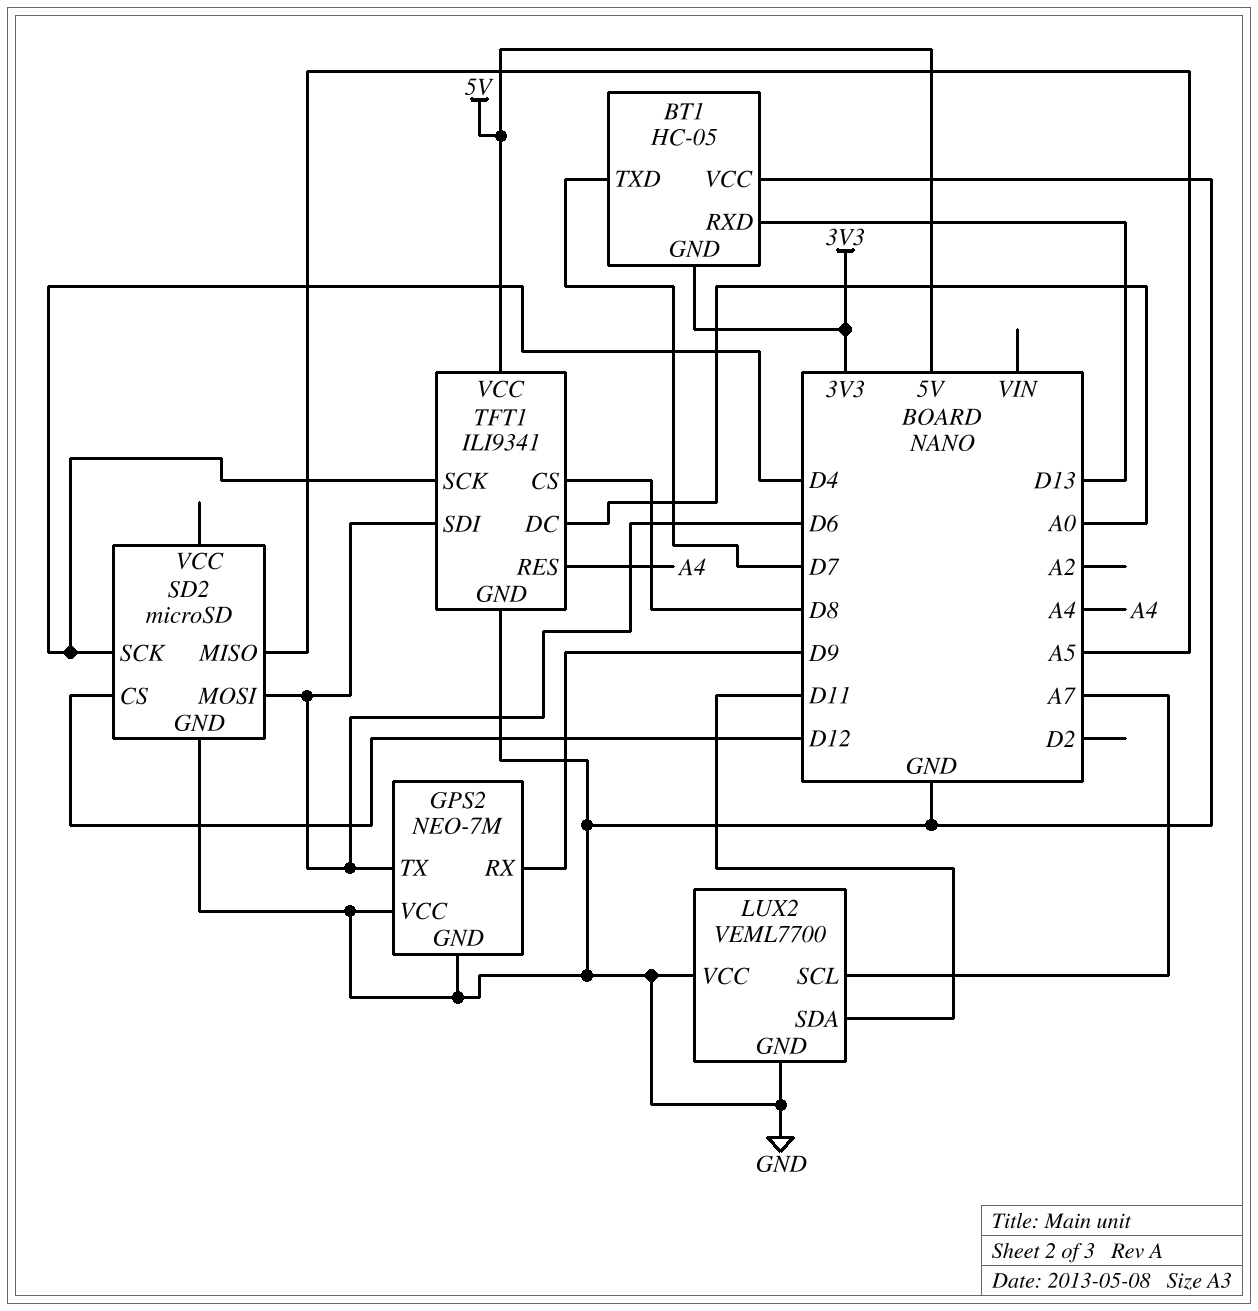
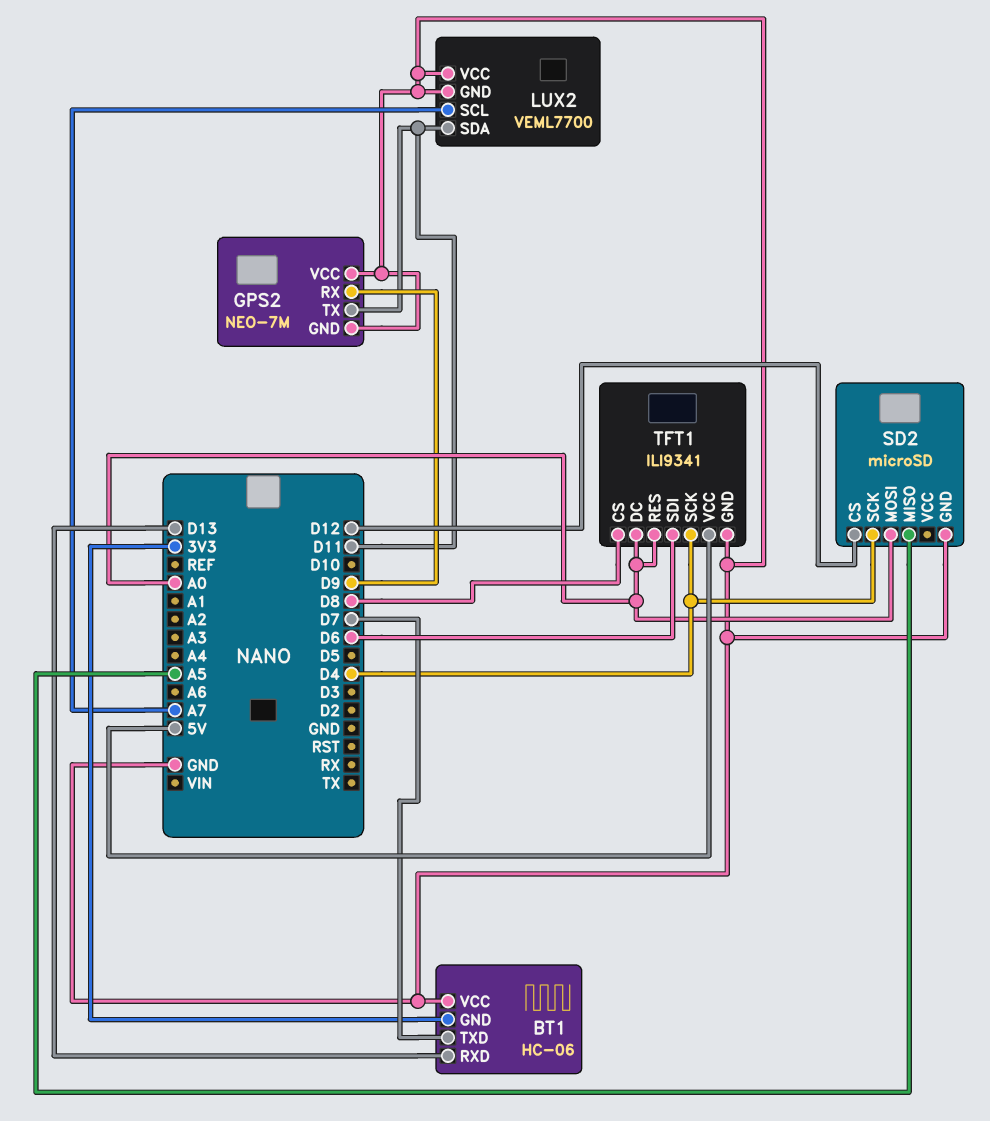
BT1: HC-05 -> HC-06
GPS2 pin TX: D6 -> D11
SD2 pin MOSI: D6 -> A0
TFT1 pin RES: A4 -> A0

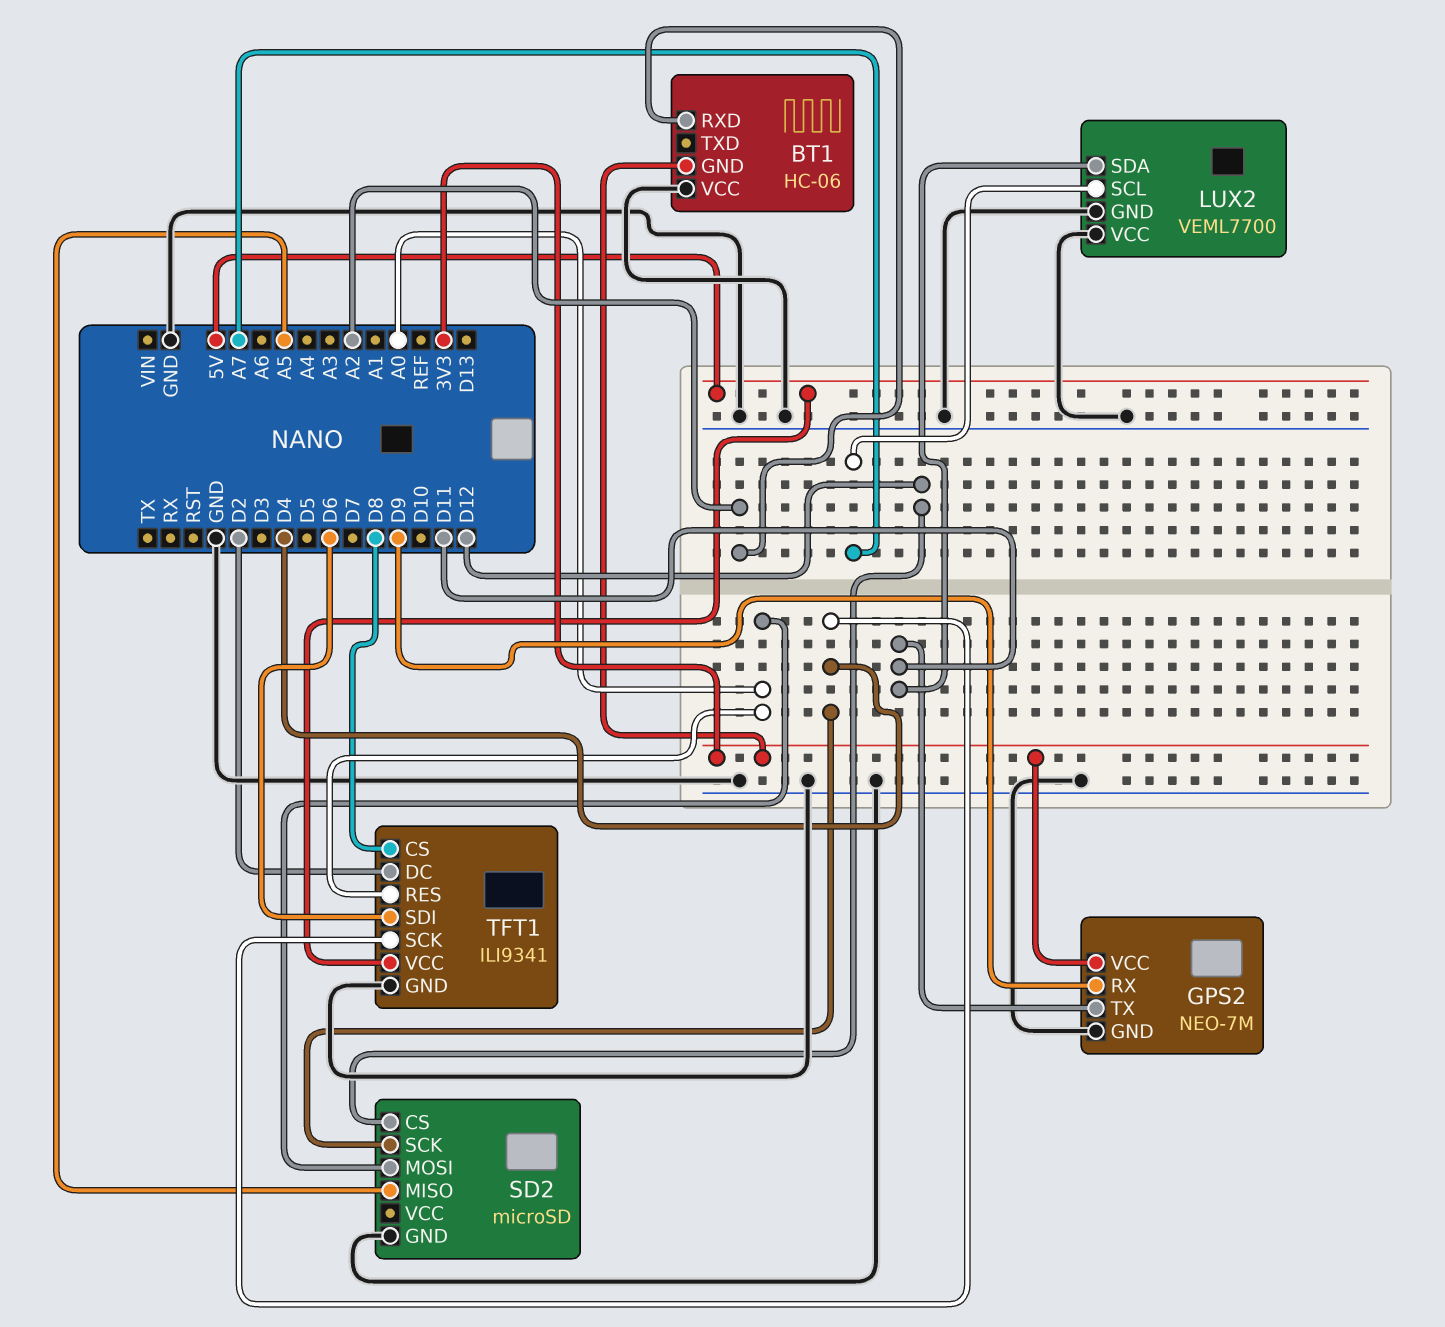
BT1 pin RXD: D13 -> A2
BT1 pin TXD: D7 -> none
GPS2 pin VCC: GND -> 3V3
TFT1 pin DC: A0 -> D2

